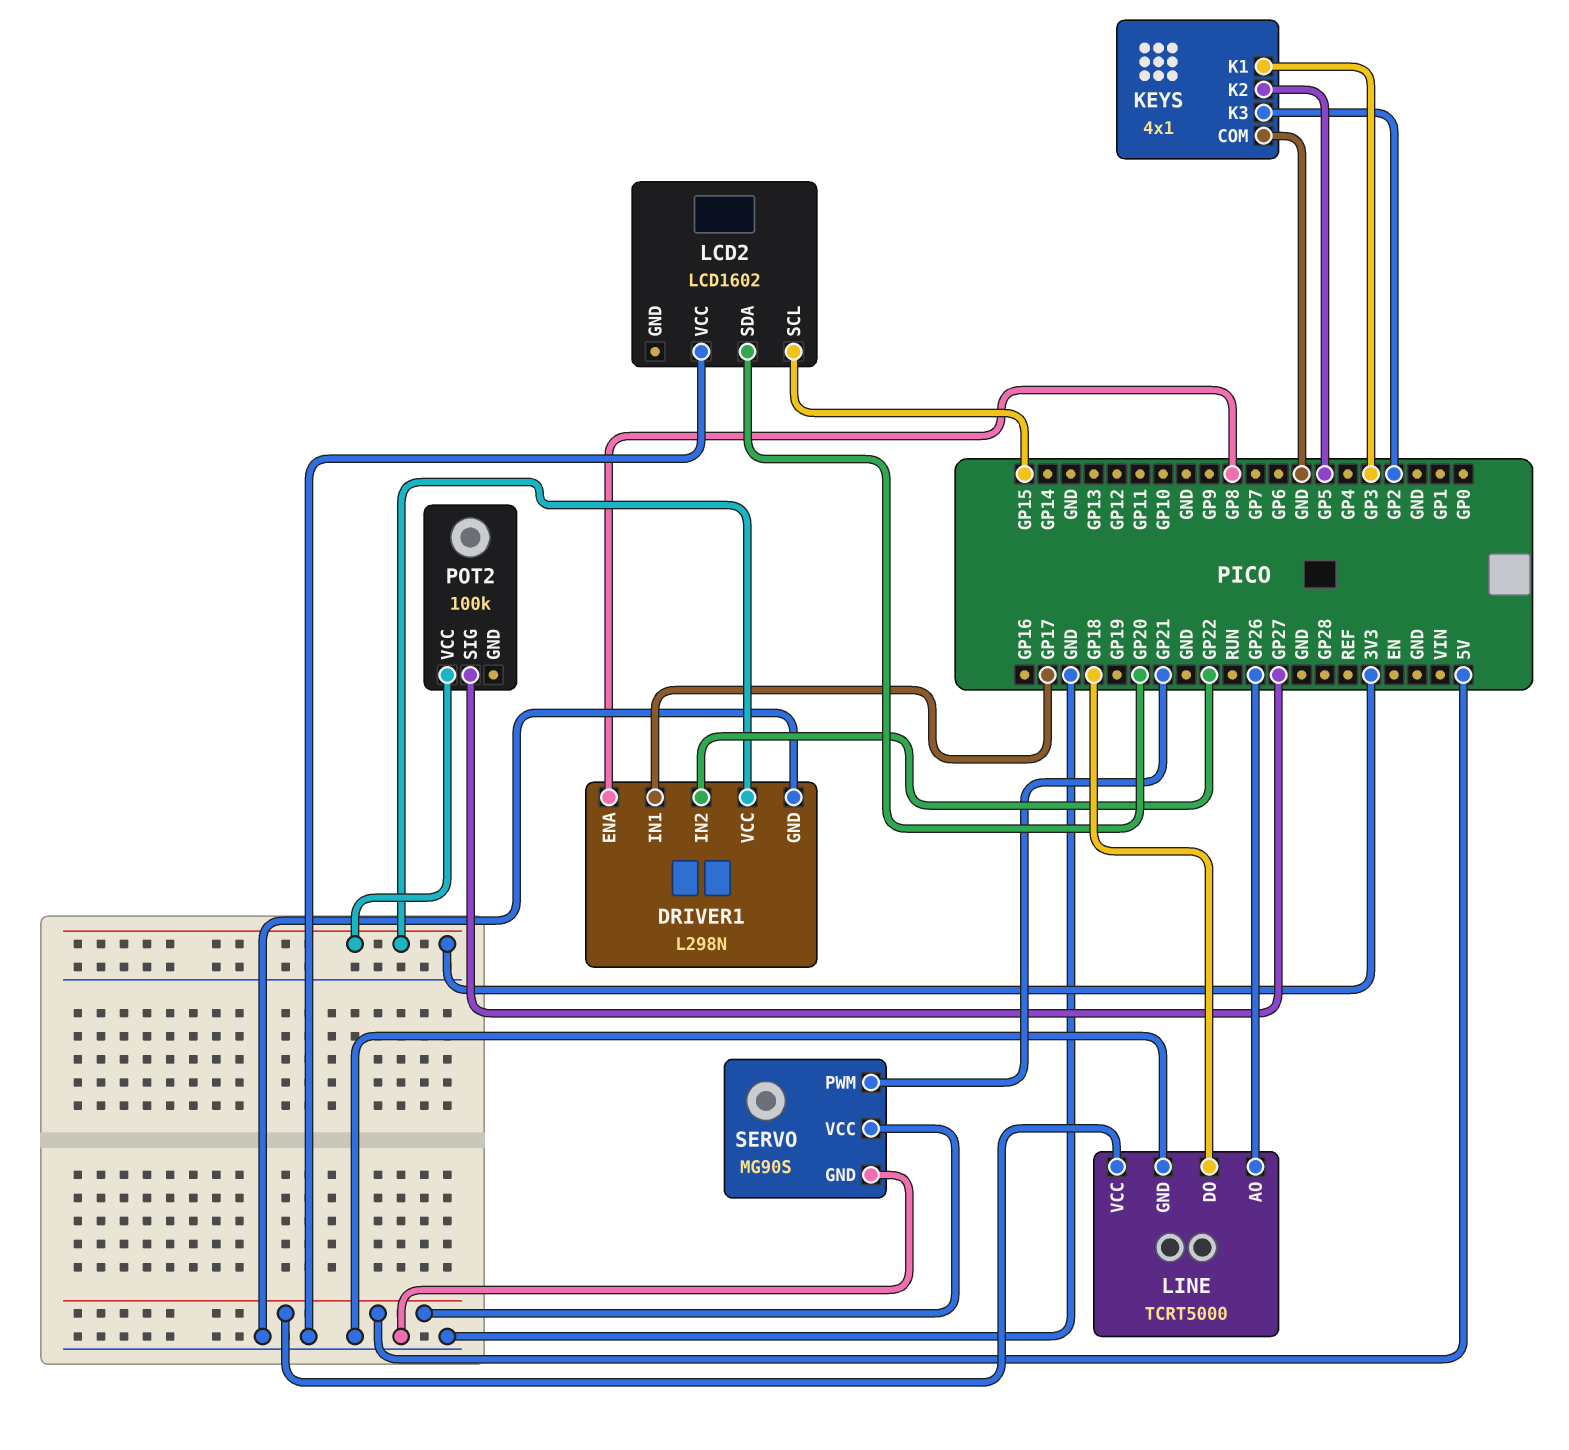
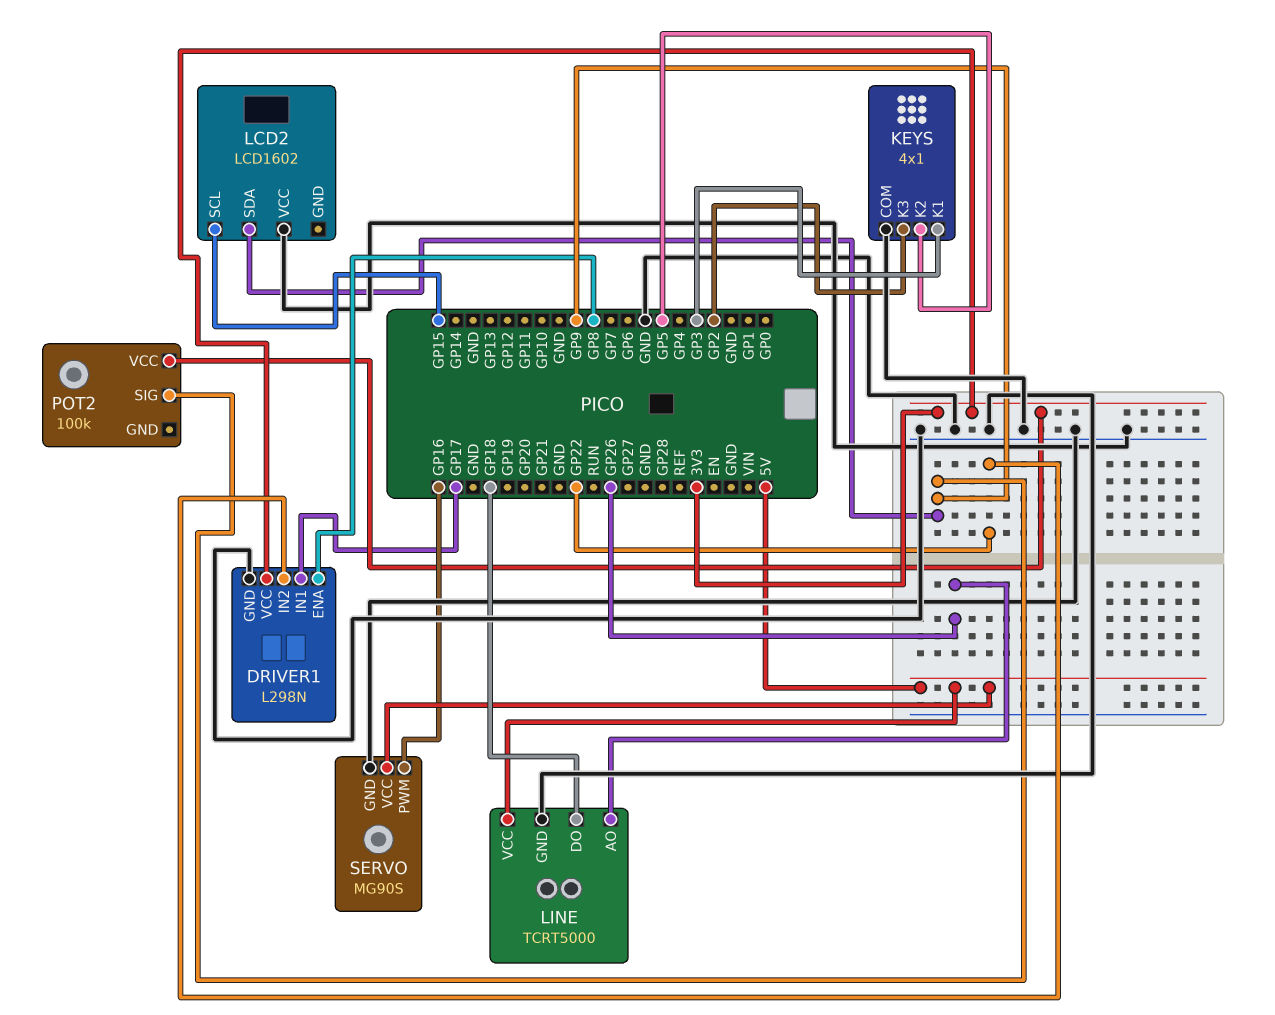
LCD2 pin SDA: GP20 -> GP9
POT2 pin SIG: GP27 -> GP9
SERVO pin PWM: GP21 -> GP16

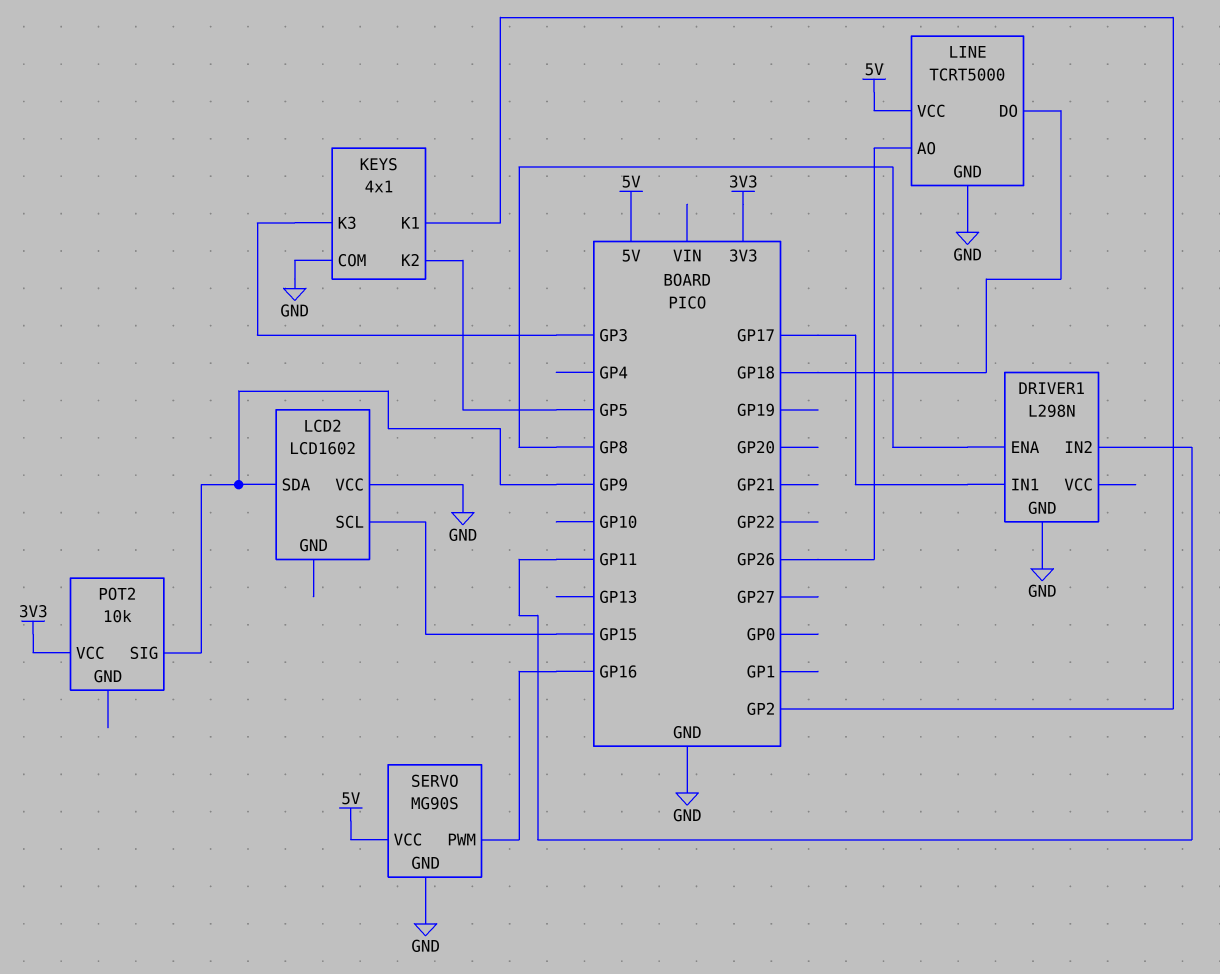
DRIVER1 pin IN2: GP22 -> GP11
DRIVER1 pin VCC: 3V3 -> none
KEYS pin K1: GP3 -> GP2
KEYS pin K3: GP2 -> GP3
POT2: 100k -> 10k

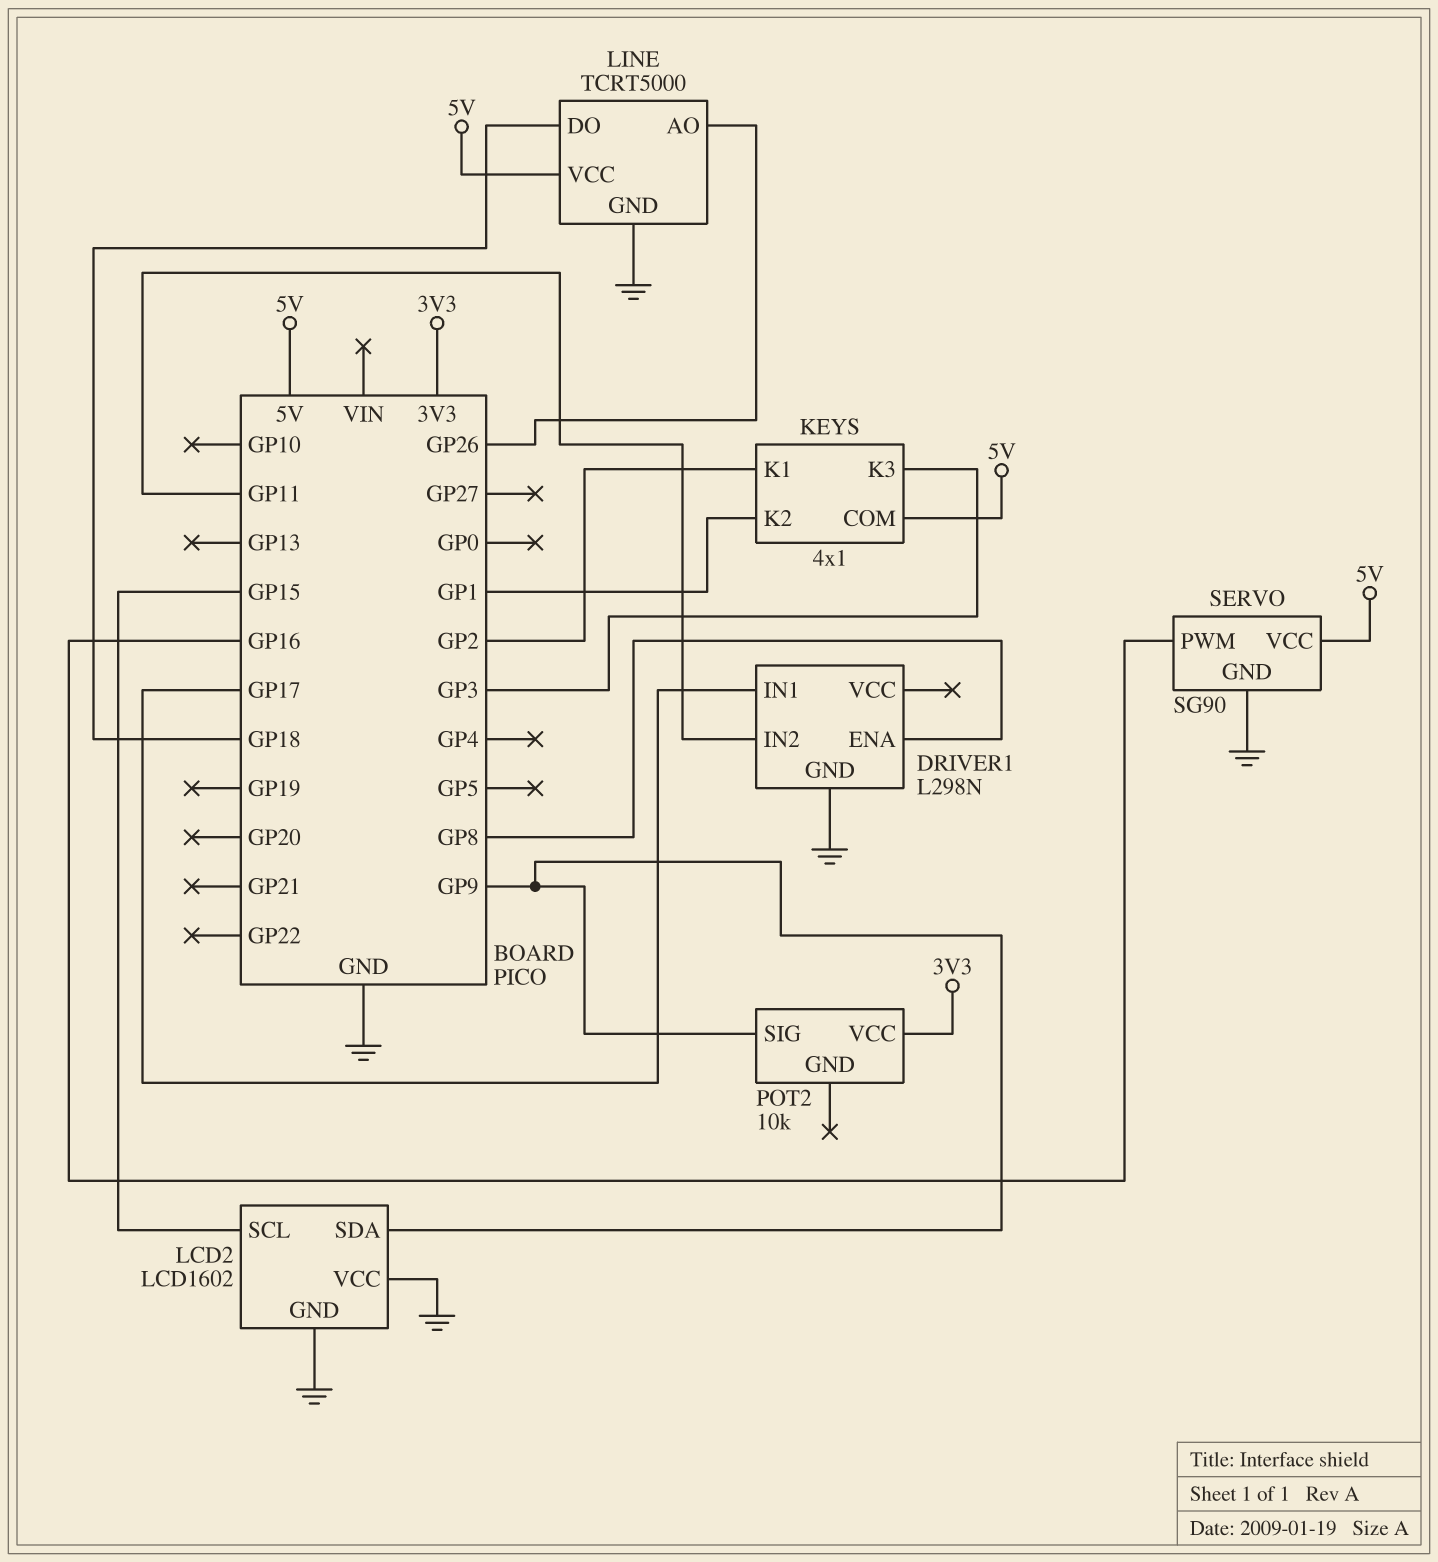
KEYS pin COM: GND -> 5V
KEYS pin K2: GP5 -> GP1
LCD2 pin GND: none -> GND
SERVO: MG90S -> SG90

